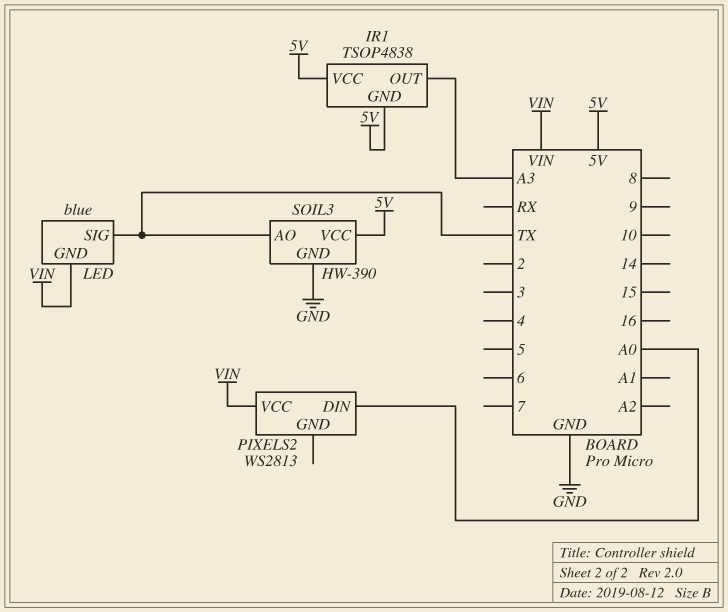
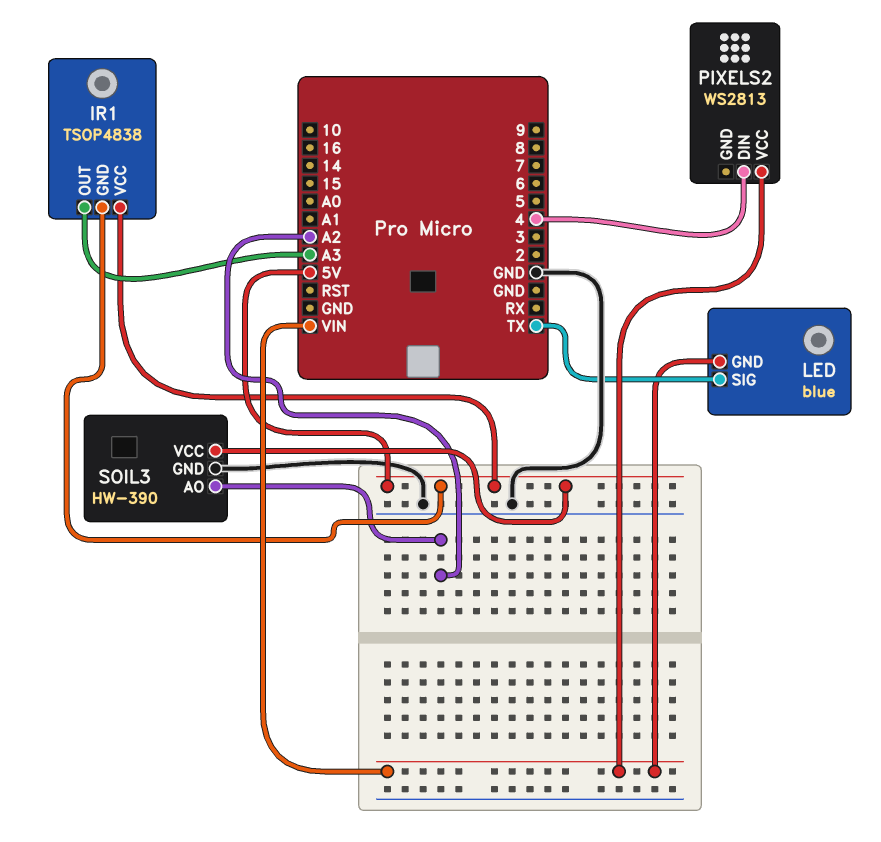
PIXELS2 pin DIN: A0 -> 4
SOIL3 pin AO: TX -> A2

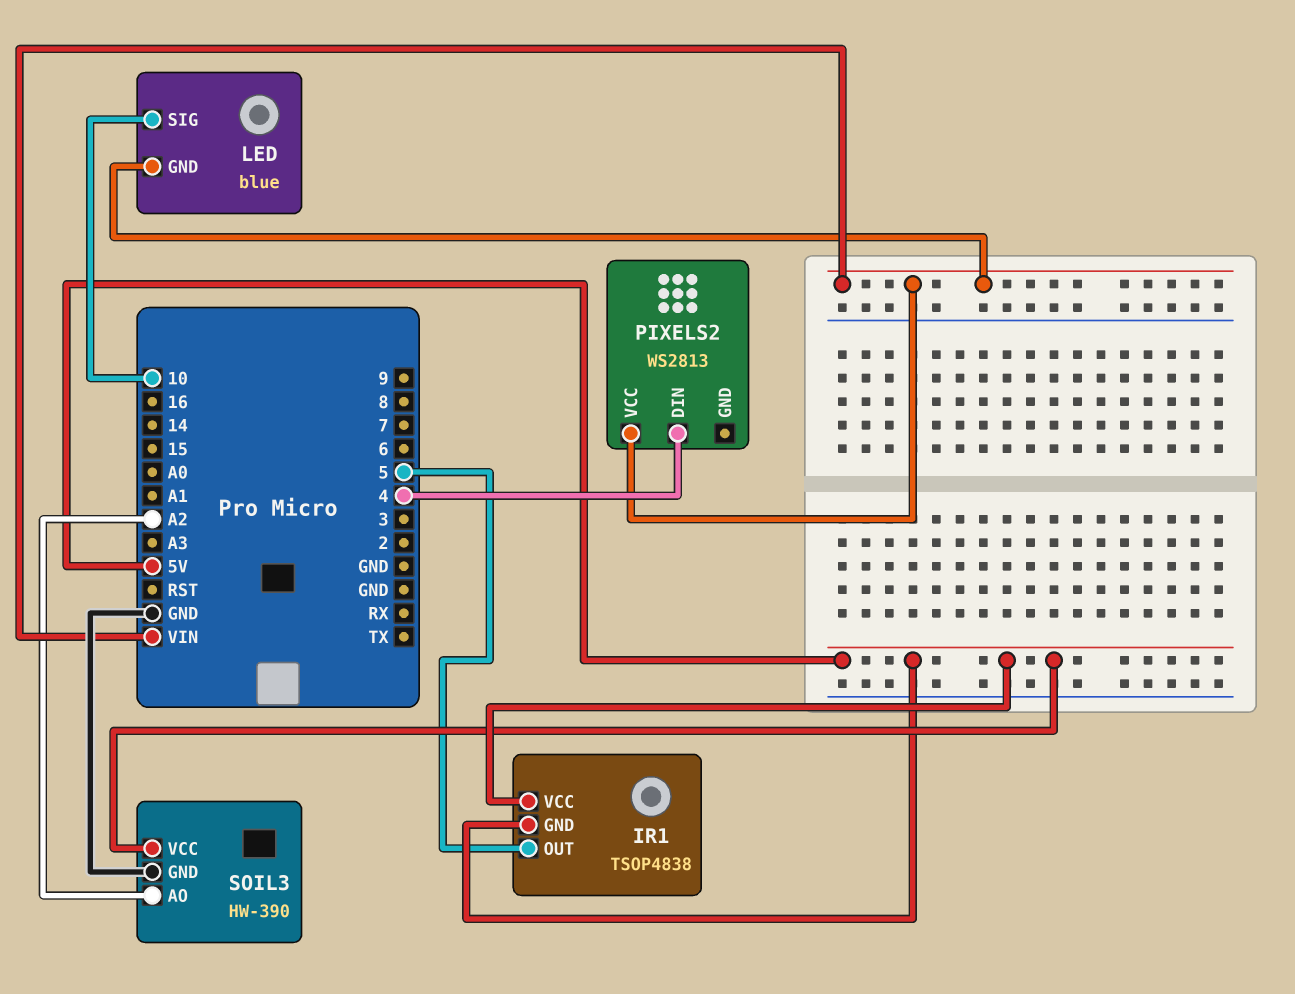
IR1 pin OUT: A3 -> 5
LED pin SIG: TX -> 10

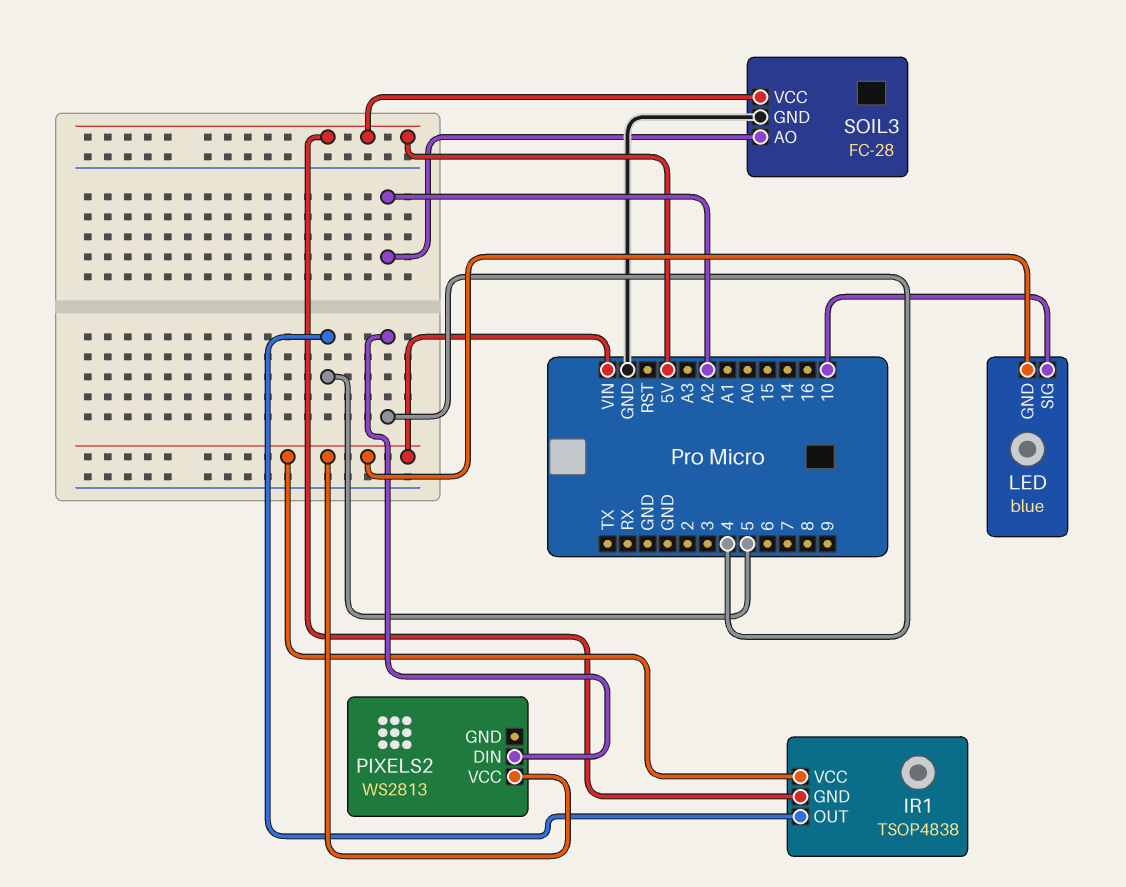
IR1 pin VCC: 5V -> VIN
SOIL3: HW-390 -> FC-28

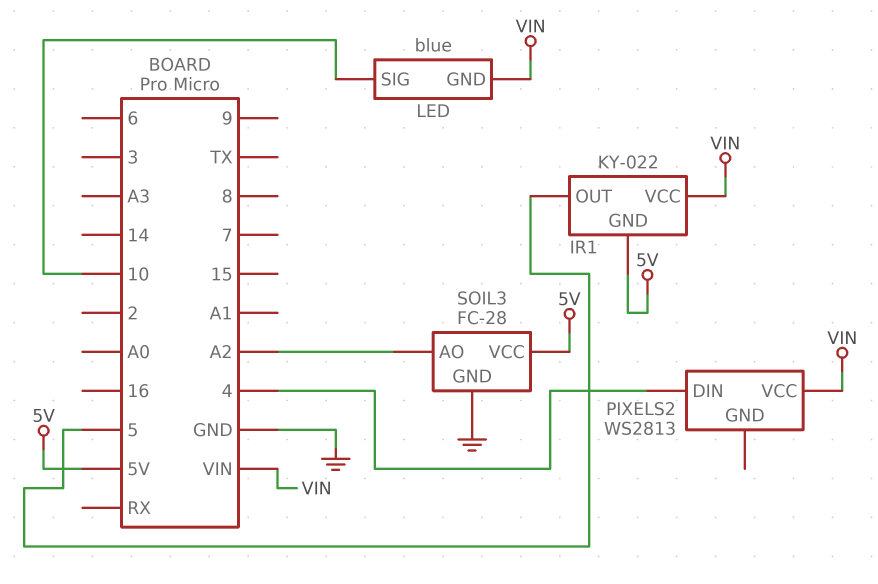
IR1: TSOP4838 -> KY-022

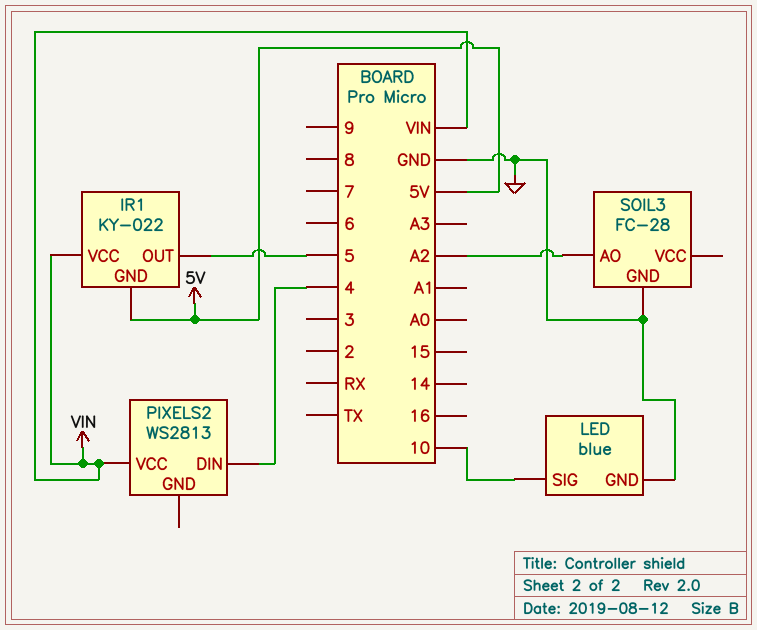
LED pin GND: VIN -> GND
SOIL3 pin VCC: 5V -> none

